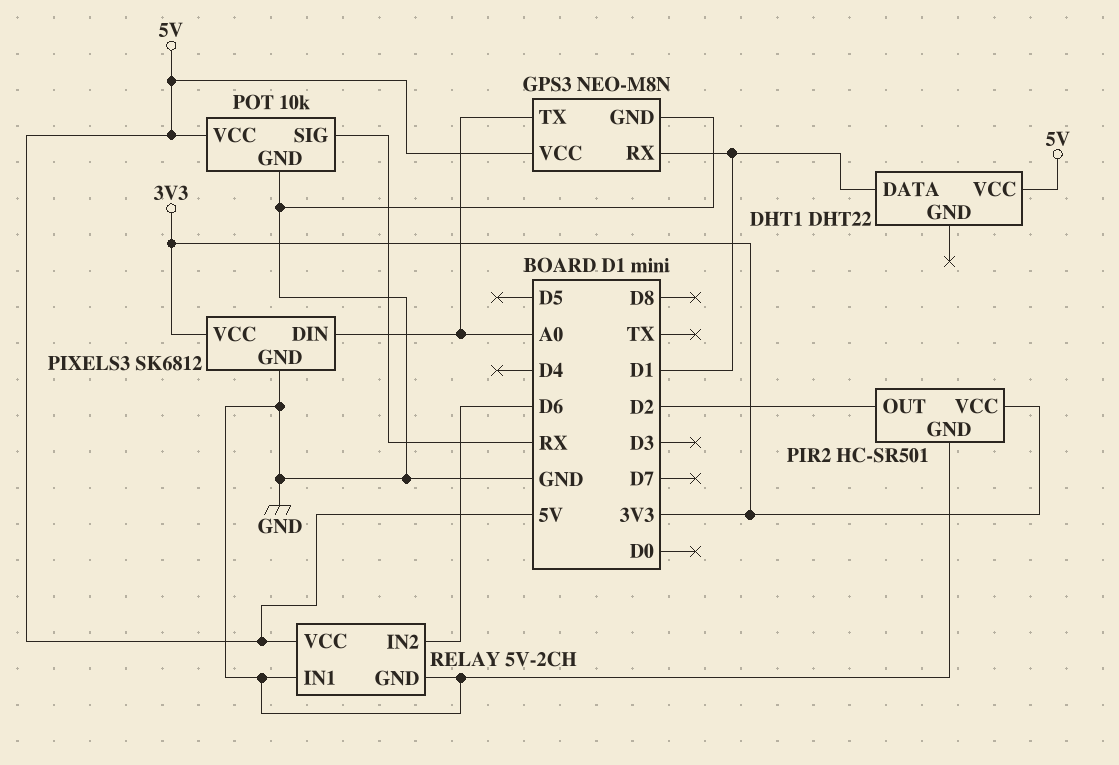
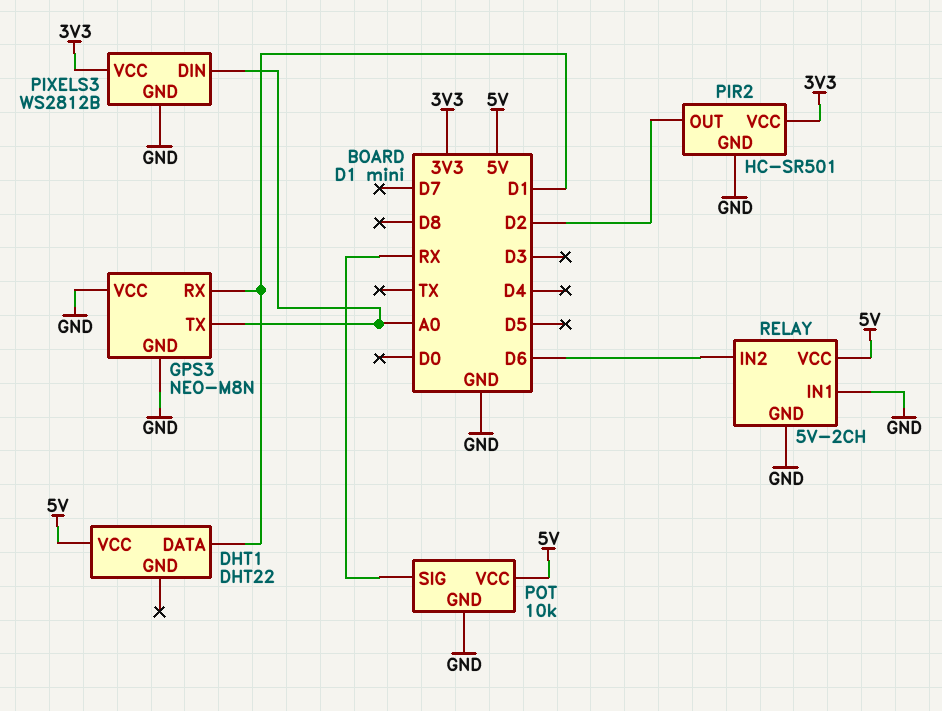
GPS3 pin VCC: 5V -> GND
PIXELS3: SK6812 -> WS2812B

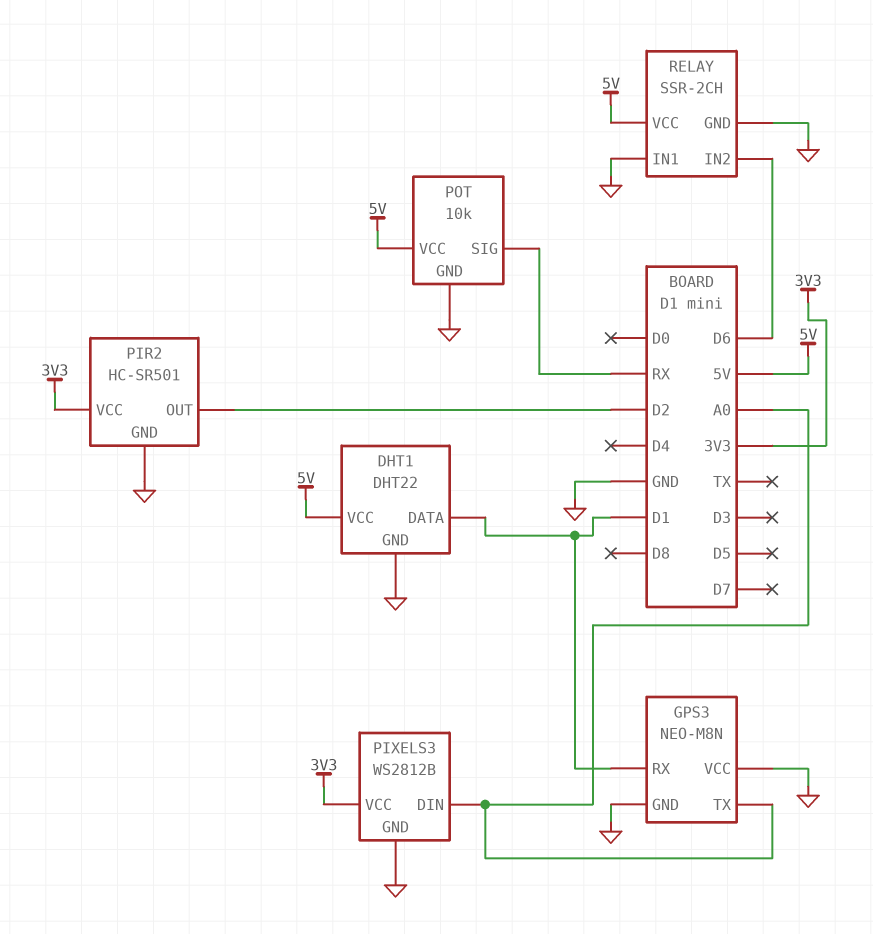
DHT1 pin GND: none -> GND
RELAY: 5V-2CH -> SSR-2CH

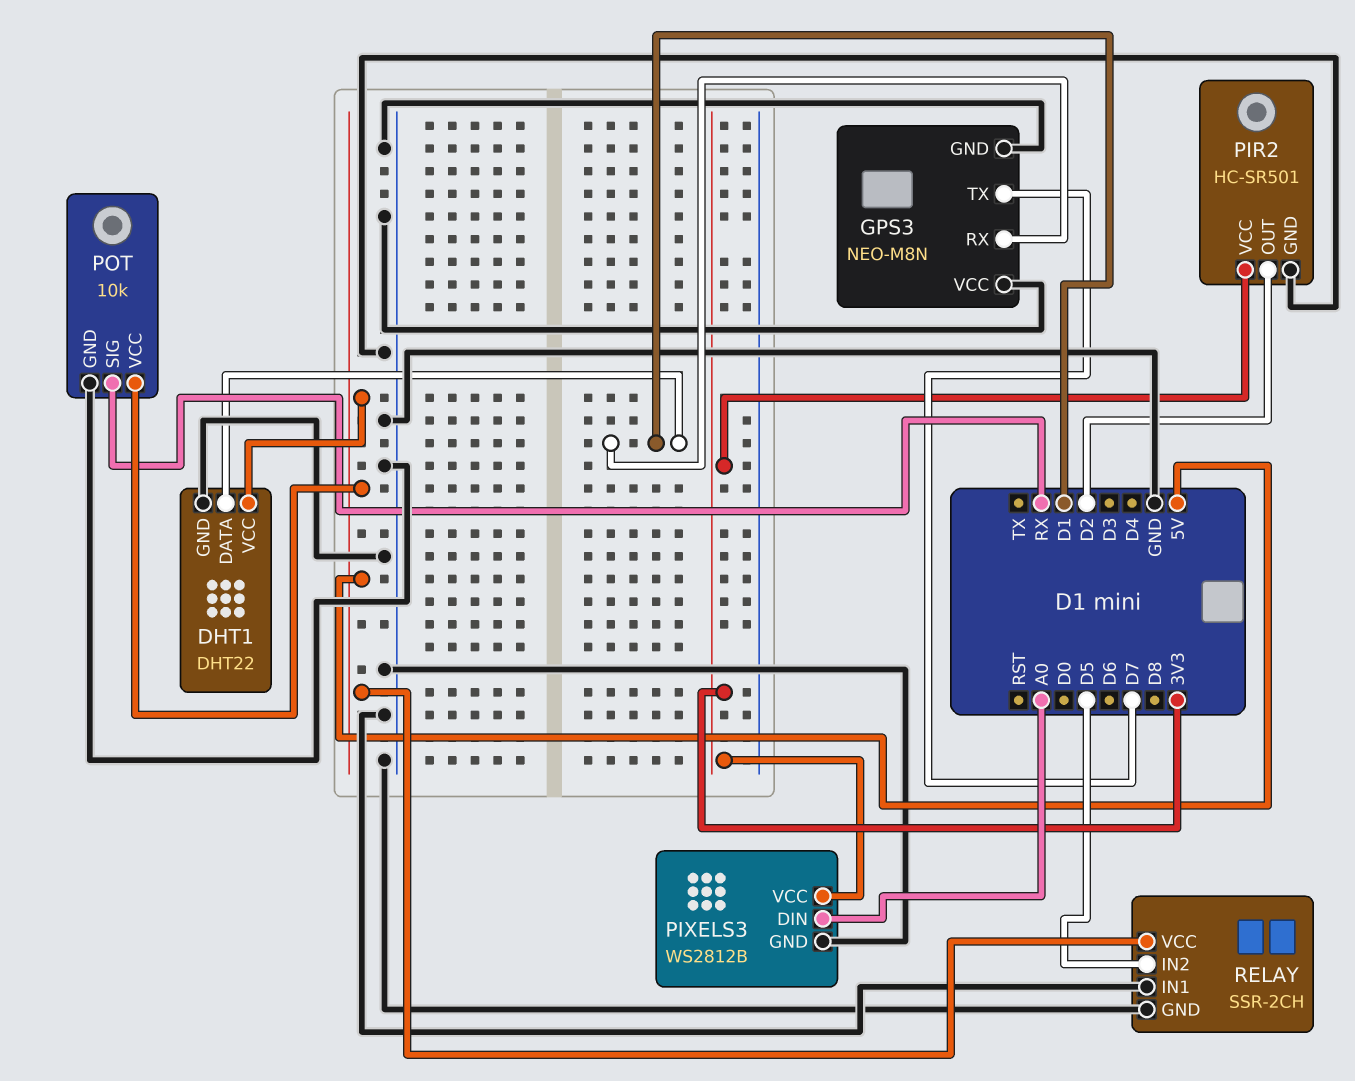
GPS3 pin TX: A0 -> D7
RELAY pin IN2: D6 -> D5

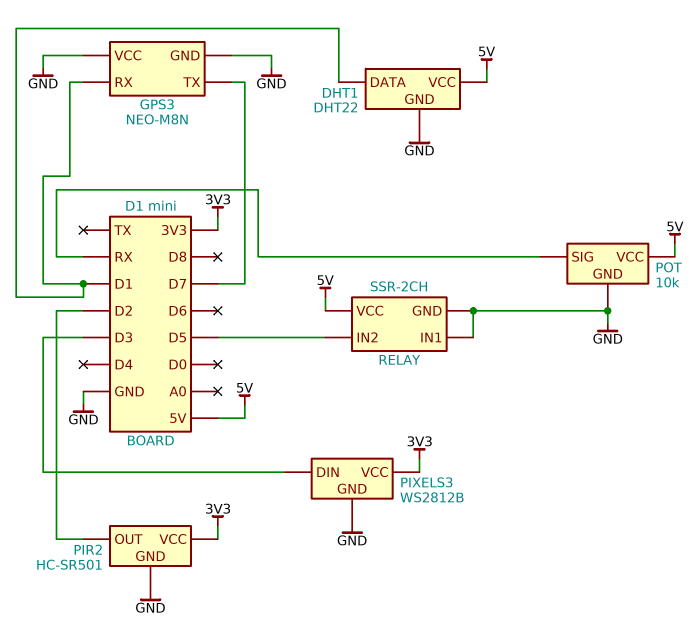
PIXELS3 pin DIN: A0 -> D3

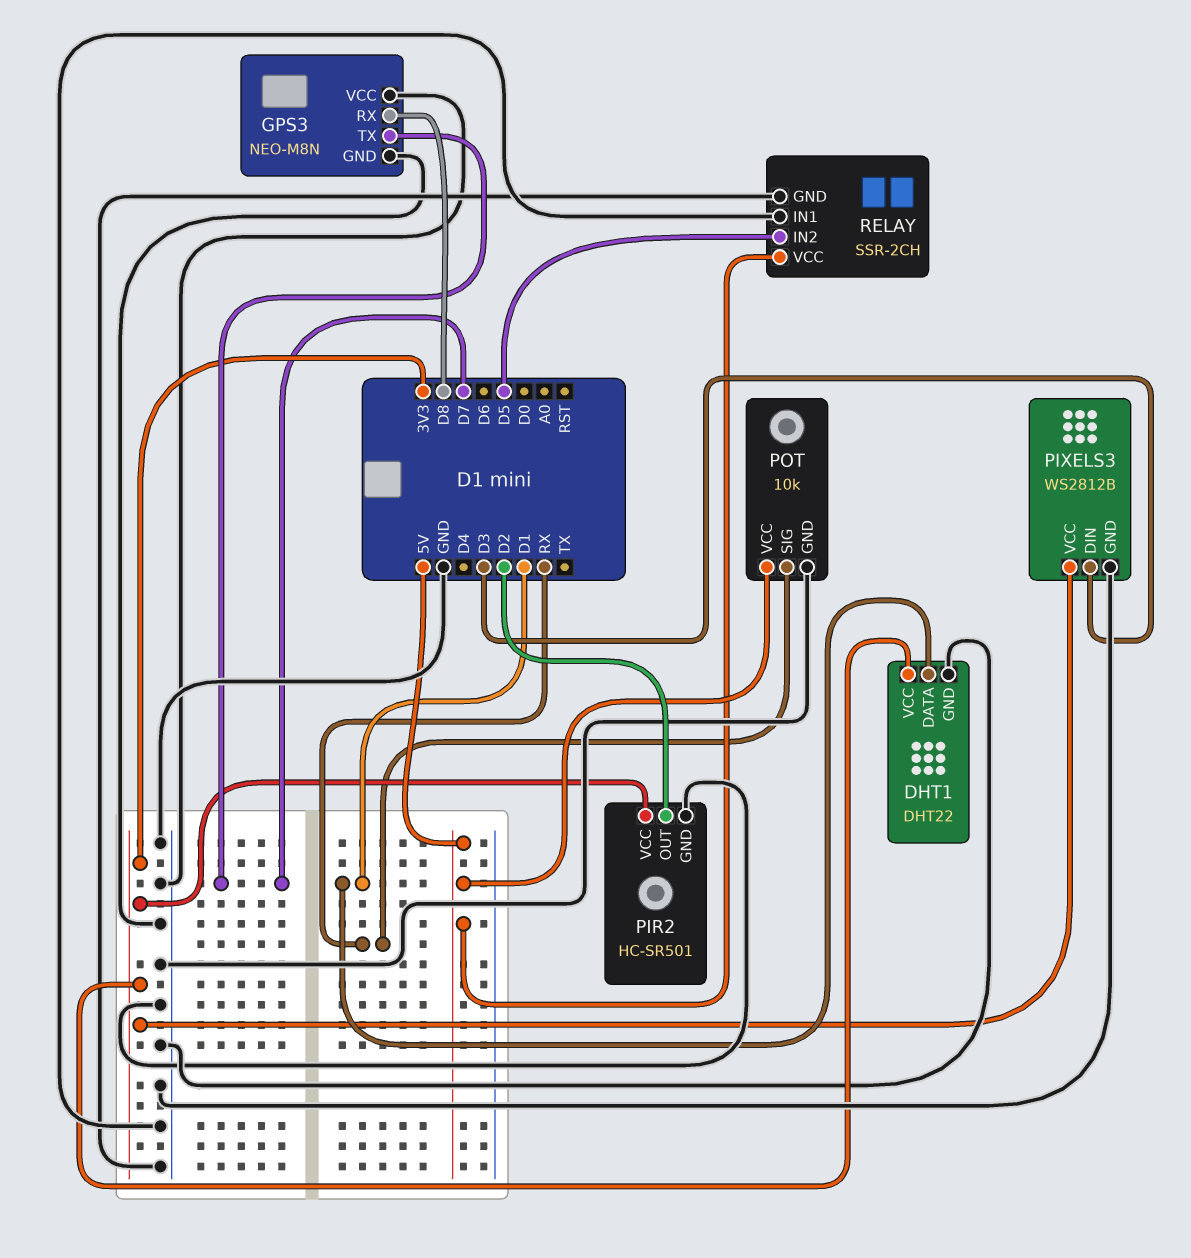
DHT1 pin VCC: 5V -> 3V3
GPS3 pin RX: D1 -> D8

